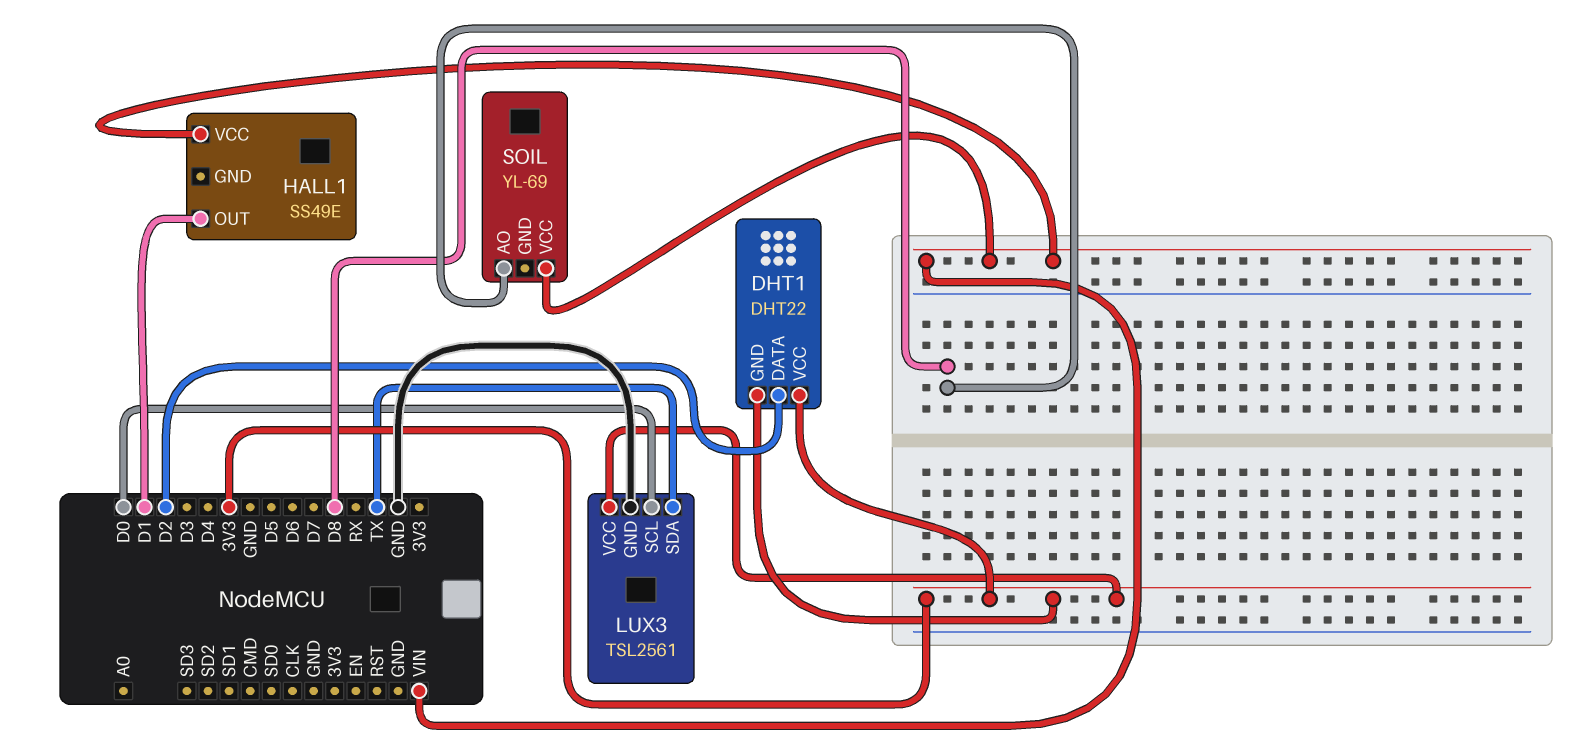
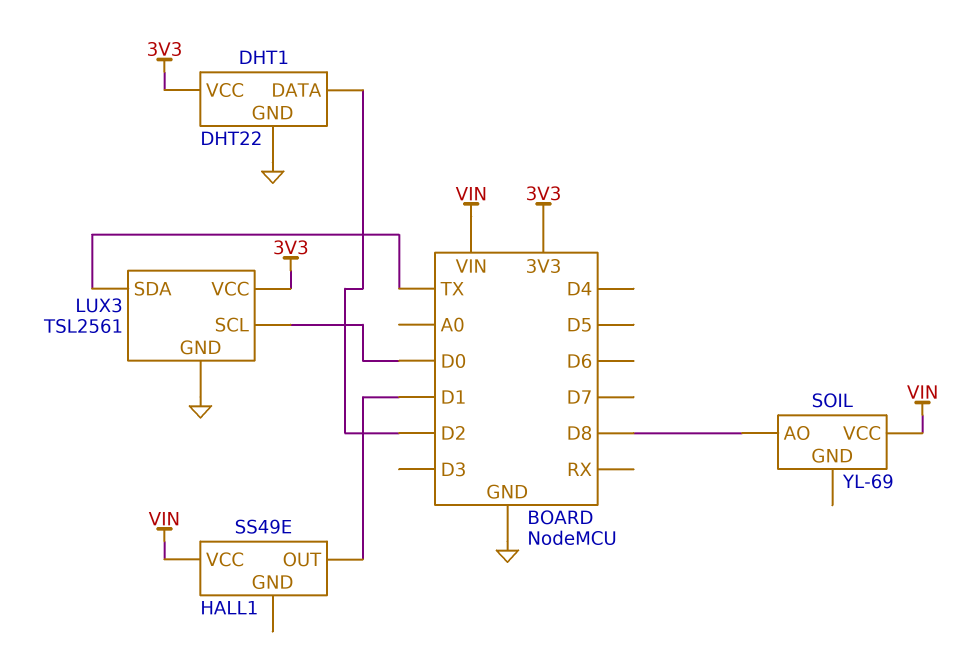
DHT1 pin GND: 3V3 -> GND

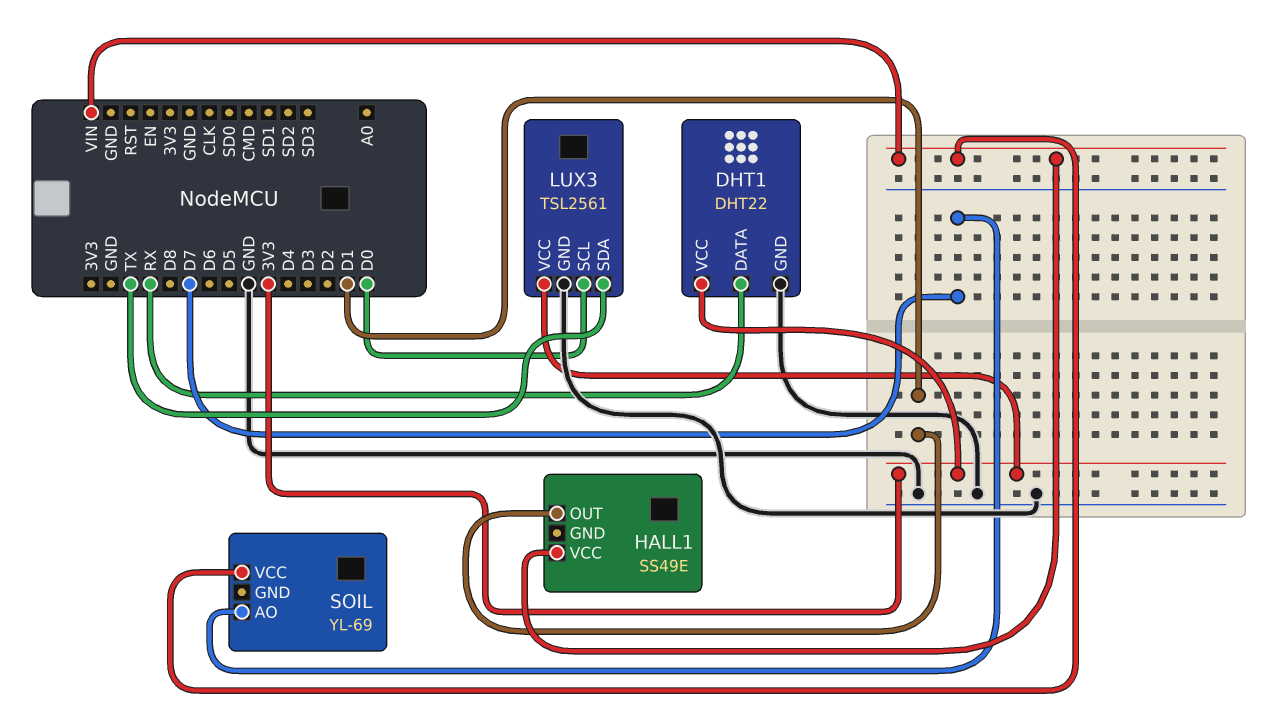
DHT1 pin DATA: D2 -> RX
SOIL pin AO: D8 -> D7

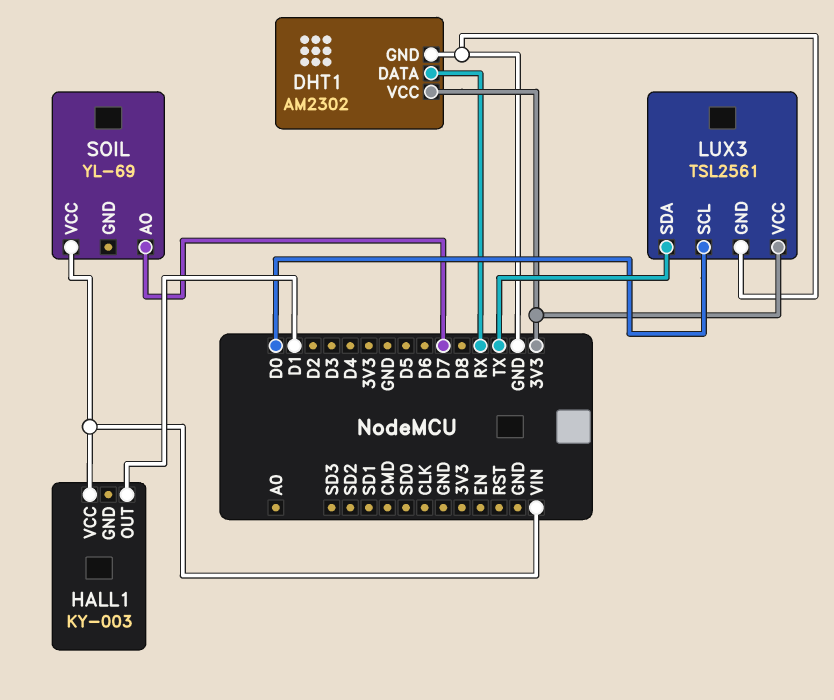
DHT1: DHT22 -> AM2302
HALL1: SS49E -> KY-003

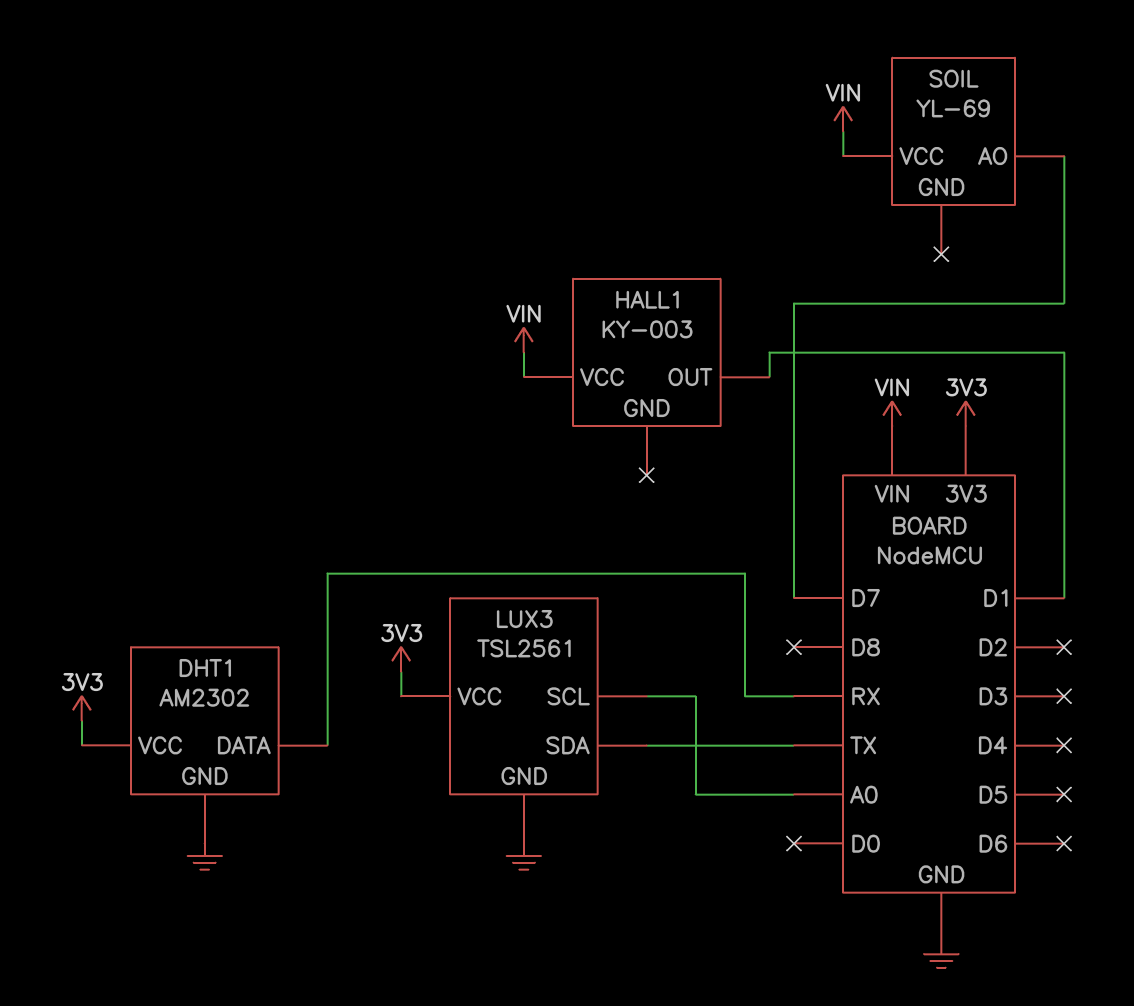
LUX3 pin SCL: D0 -> A0

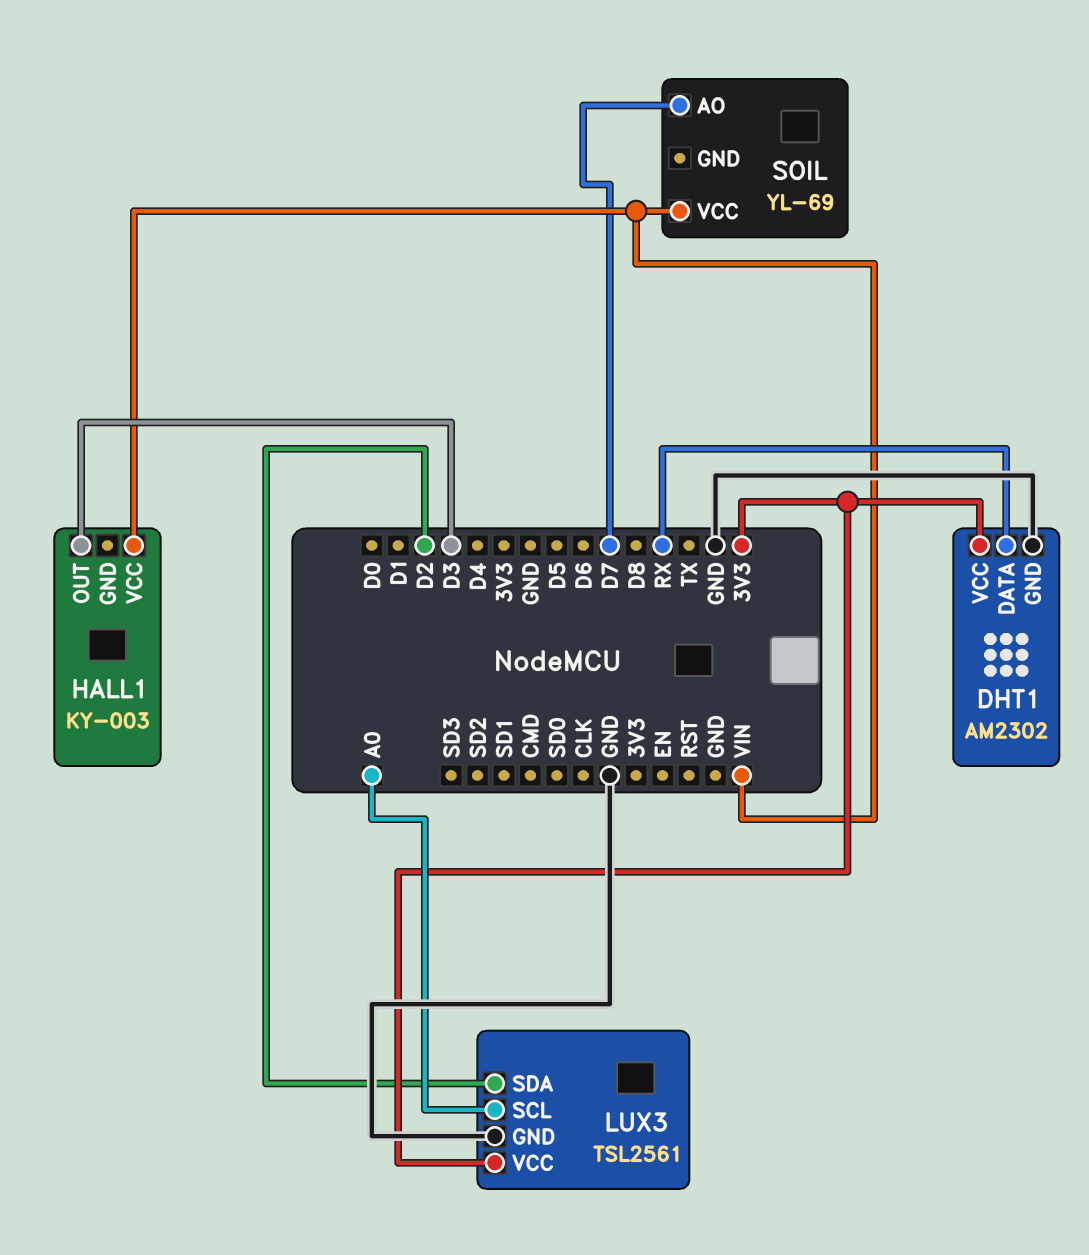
HALL1 pin OUT: D1 -> D3
LUX3 pin SDA: TX -> D2

